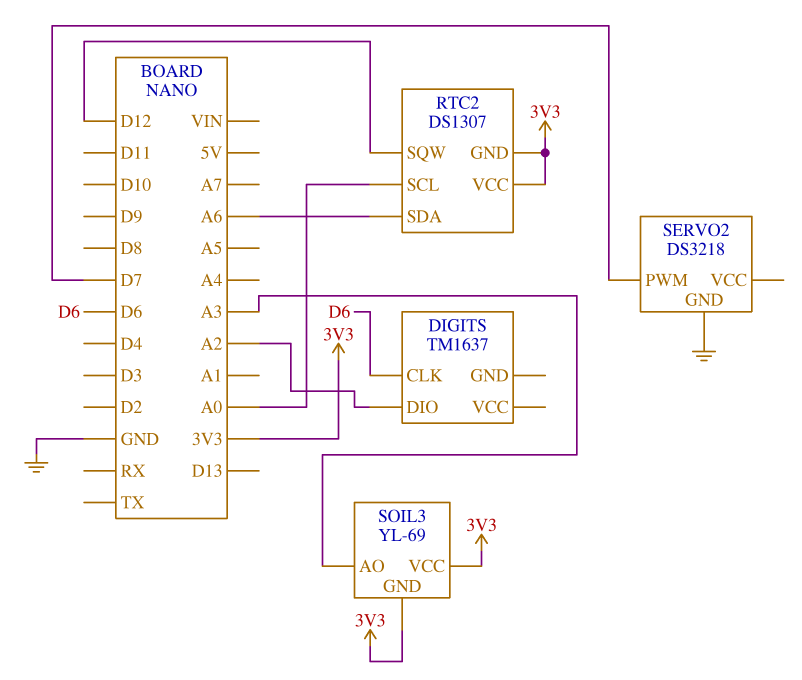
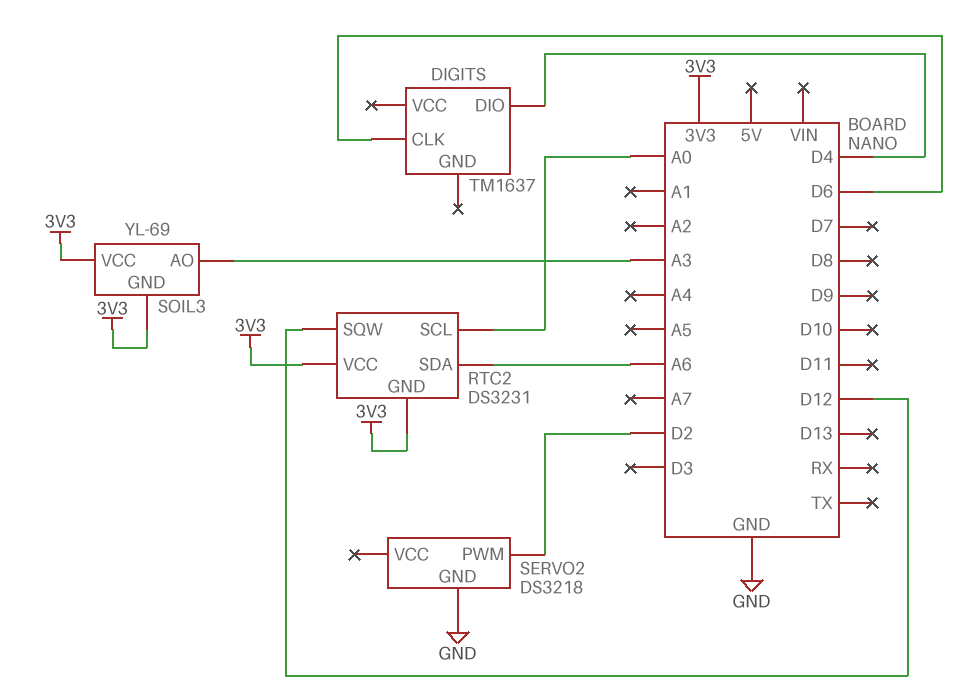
DIGITS pin DIO: A2 -> D4
RTC2: DS1307 -> DS3231
SERVO2 pin PWM: D7 -> D2

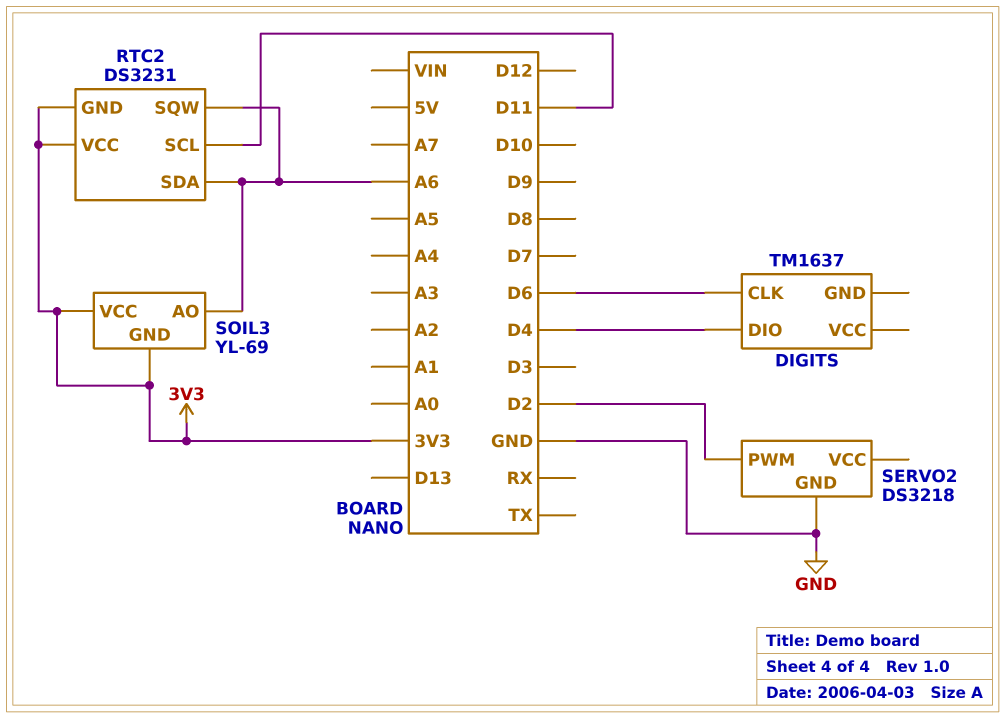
RTC2 pin SCL: A0 -> D11
RTC2 pin SQW: D12 -> A6
SOIL3 pin AO: A3 -> A6

